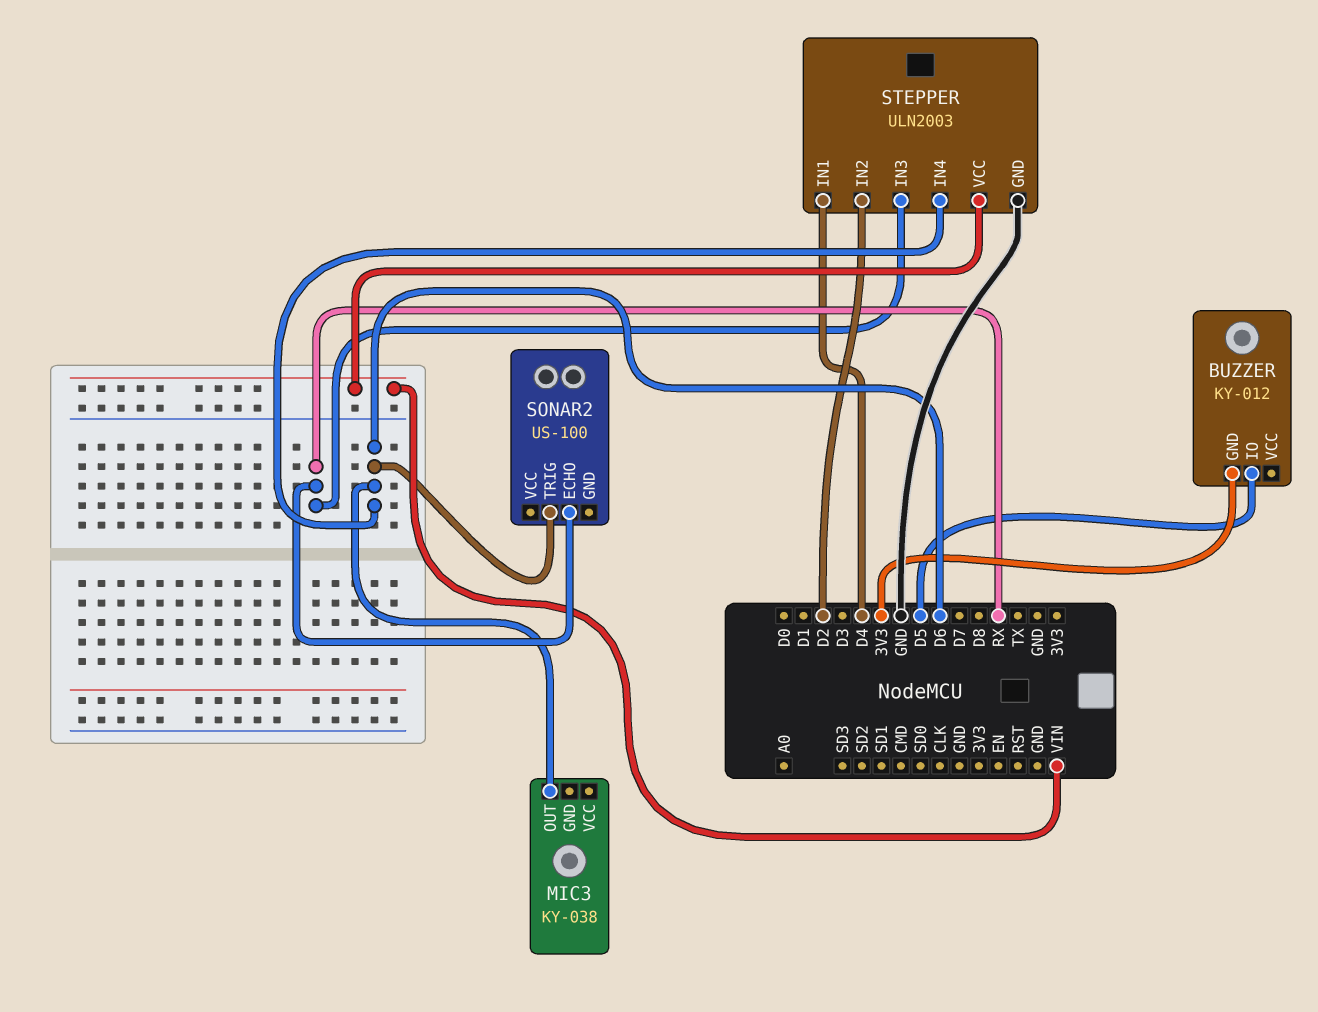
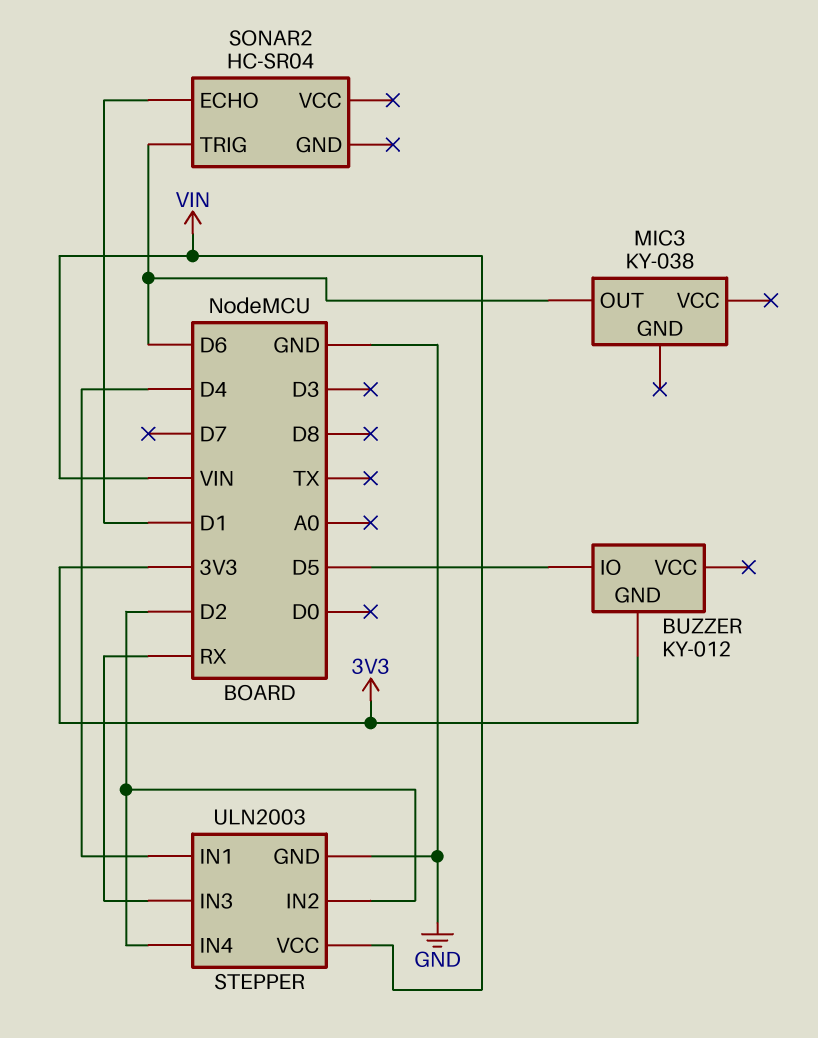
SONAR2: US-100 -> HC-SR04
SONAR2 pin ECHO: RX -> D1
STEPPER pin IN4: D6 -> D2

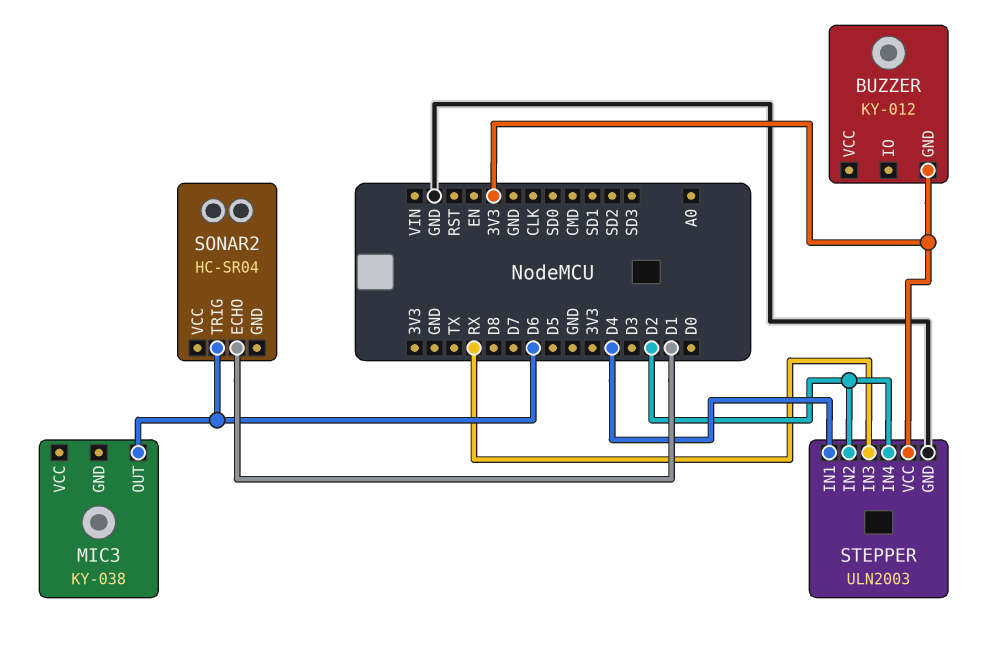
BUZZER pin IO: D5 -> none
STEPPER pin VCC: VIN -> 3V3

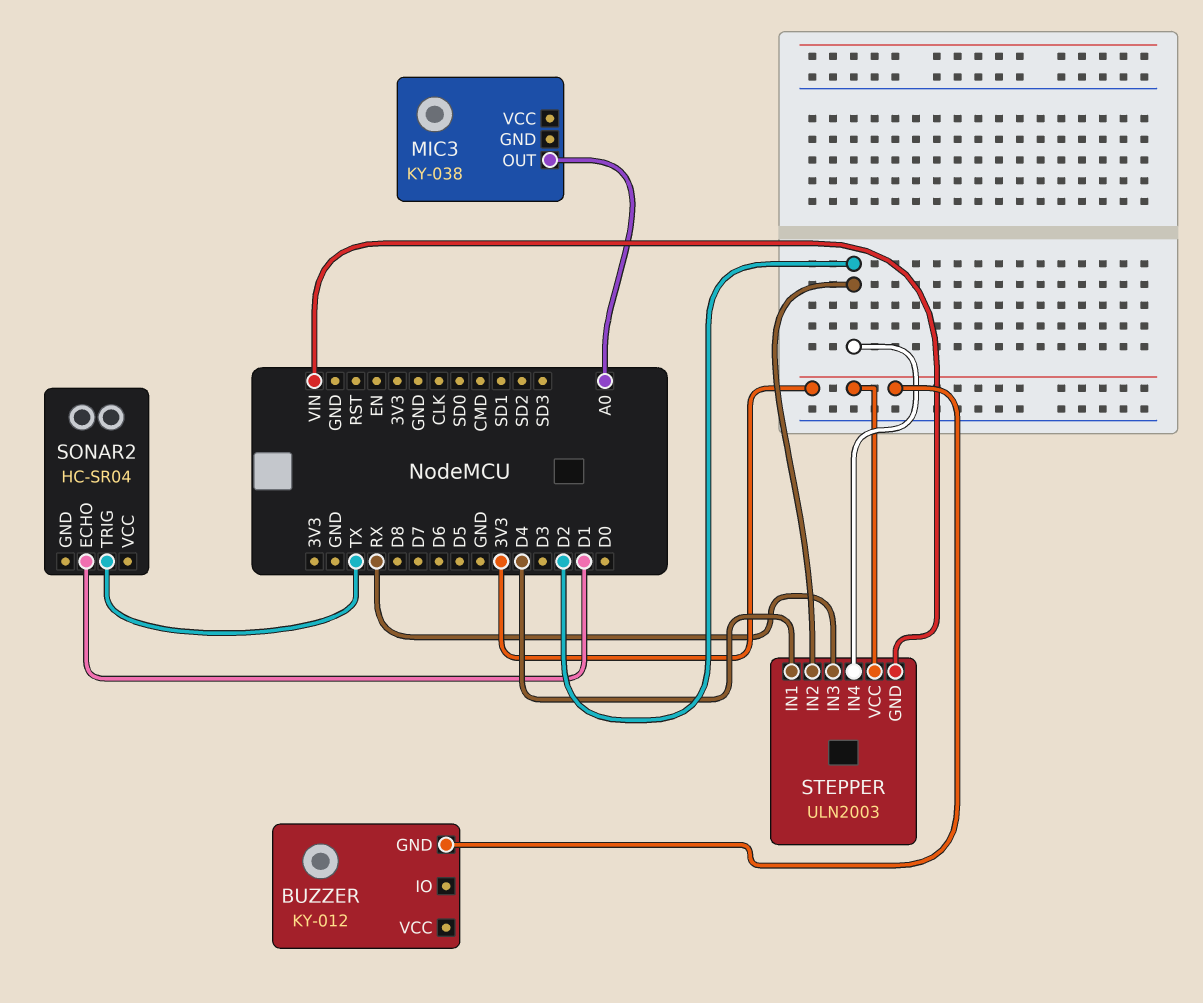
MIC3 pin OUT: D6 -> A0
SONAR2 pin TRIG: D6 -> TX
STEPPER pin GND: GND -> VIN

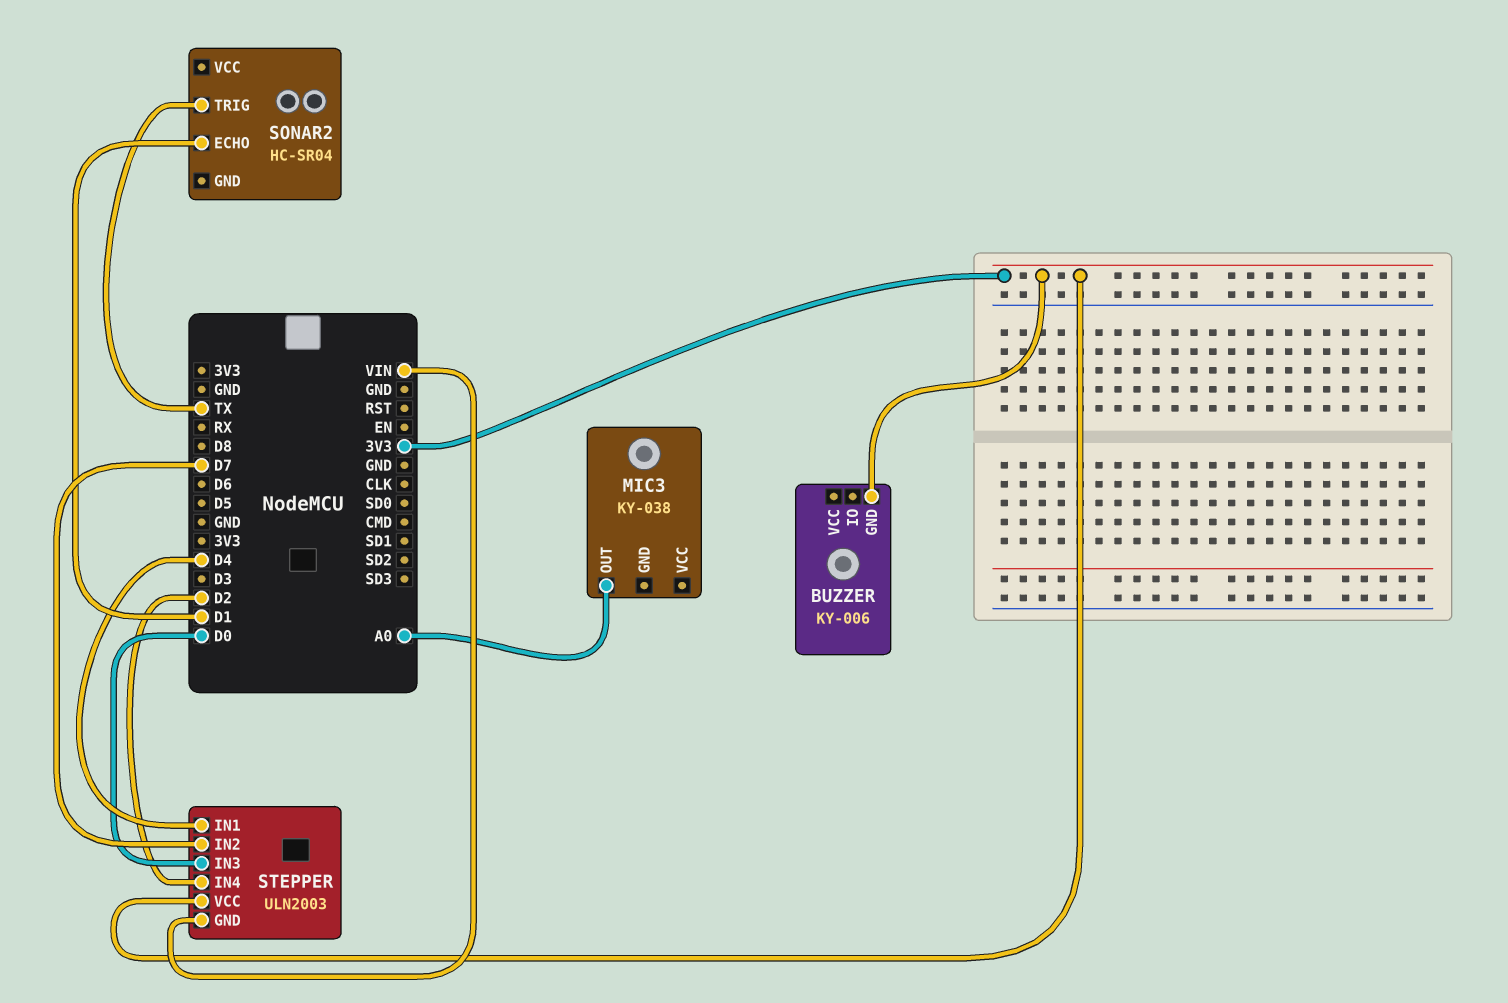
BUZZER: KY-012 -> KY-006
STEPPER pin IN2: D2 -> D7
STEPPER pin IN3: RX -> D0

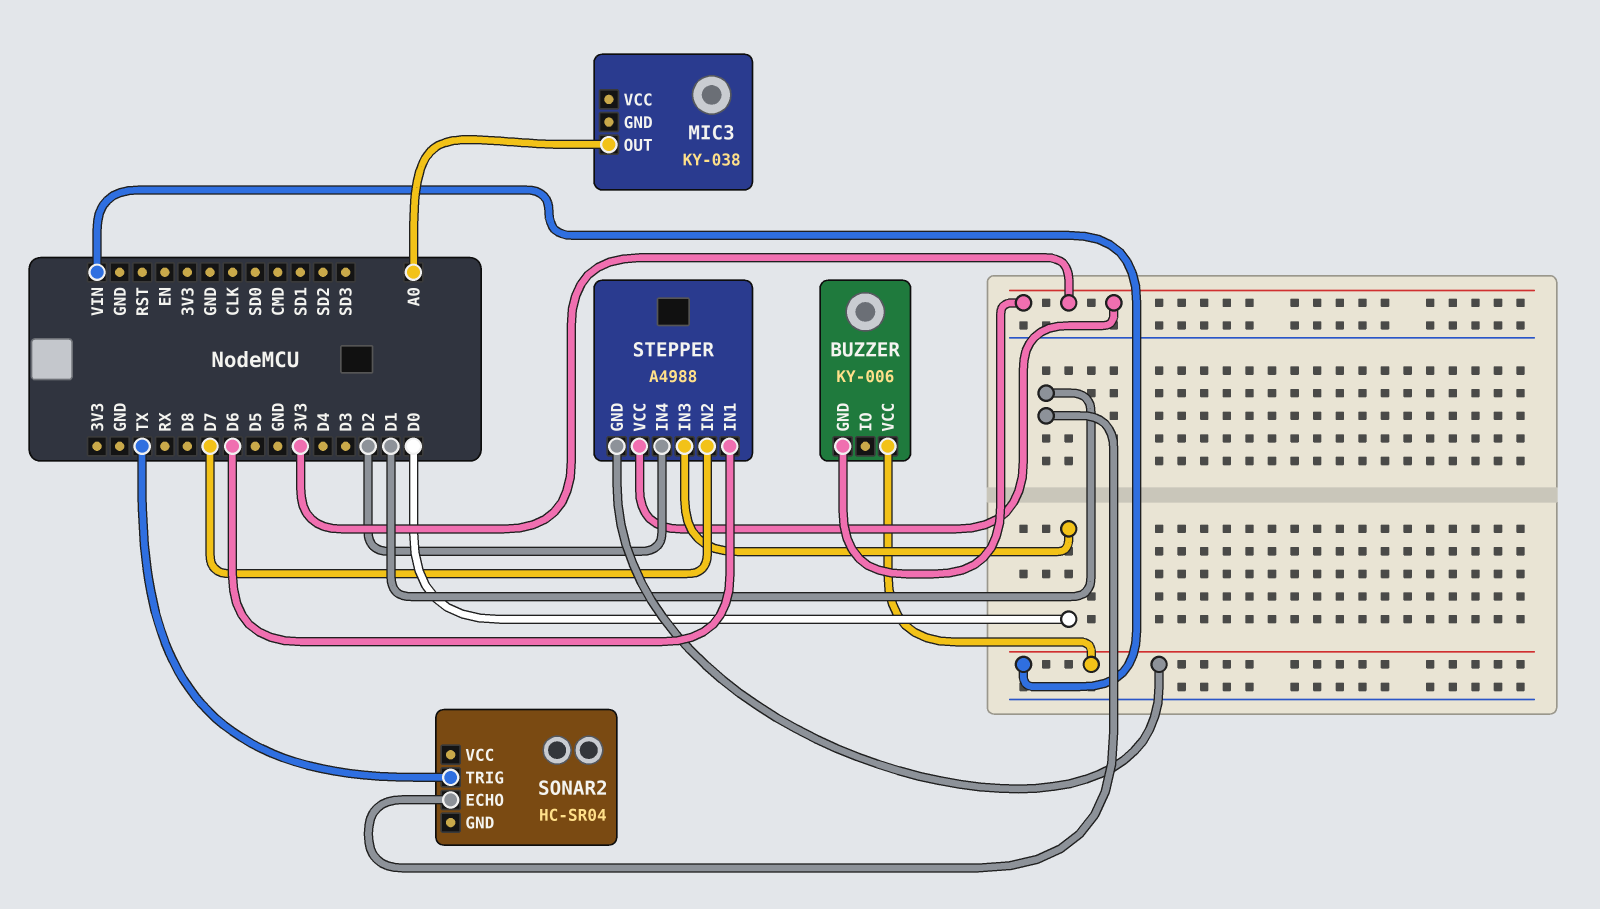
BUZZER pin VCC: none -> VIN
STEPPER: ULN2003 -> A4988
STEPPER pin IN1: D4 -> D6

